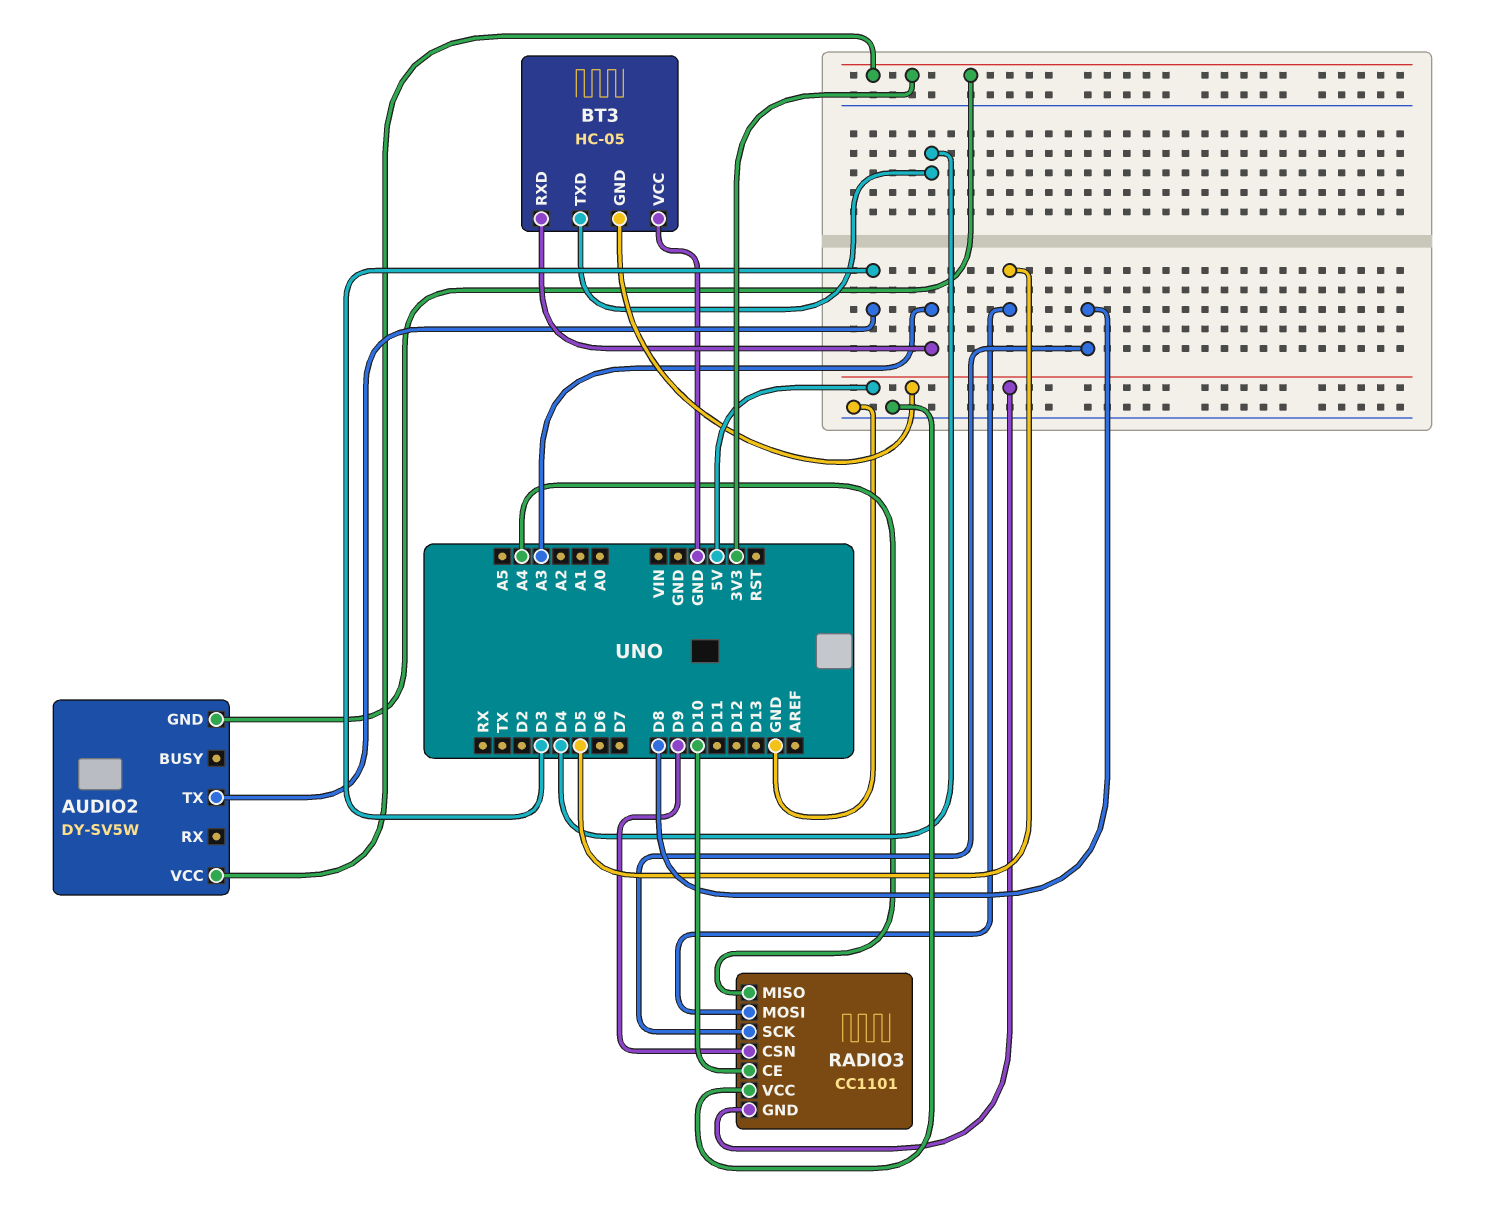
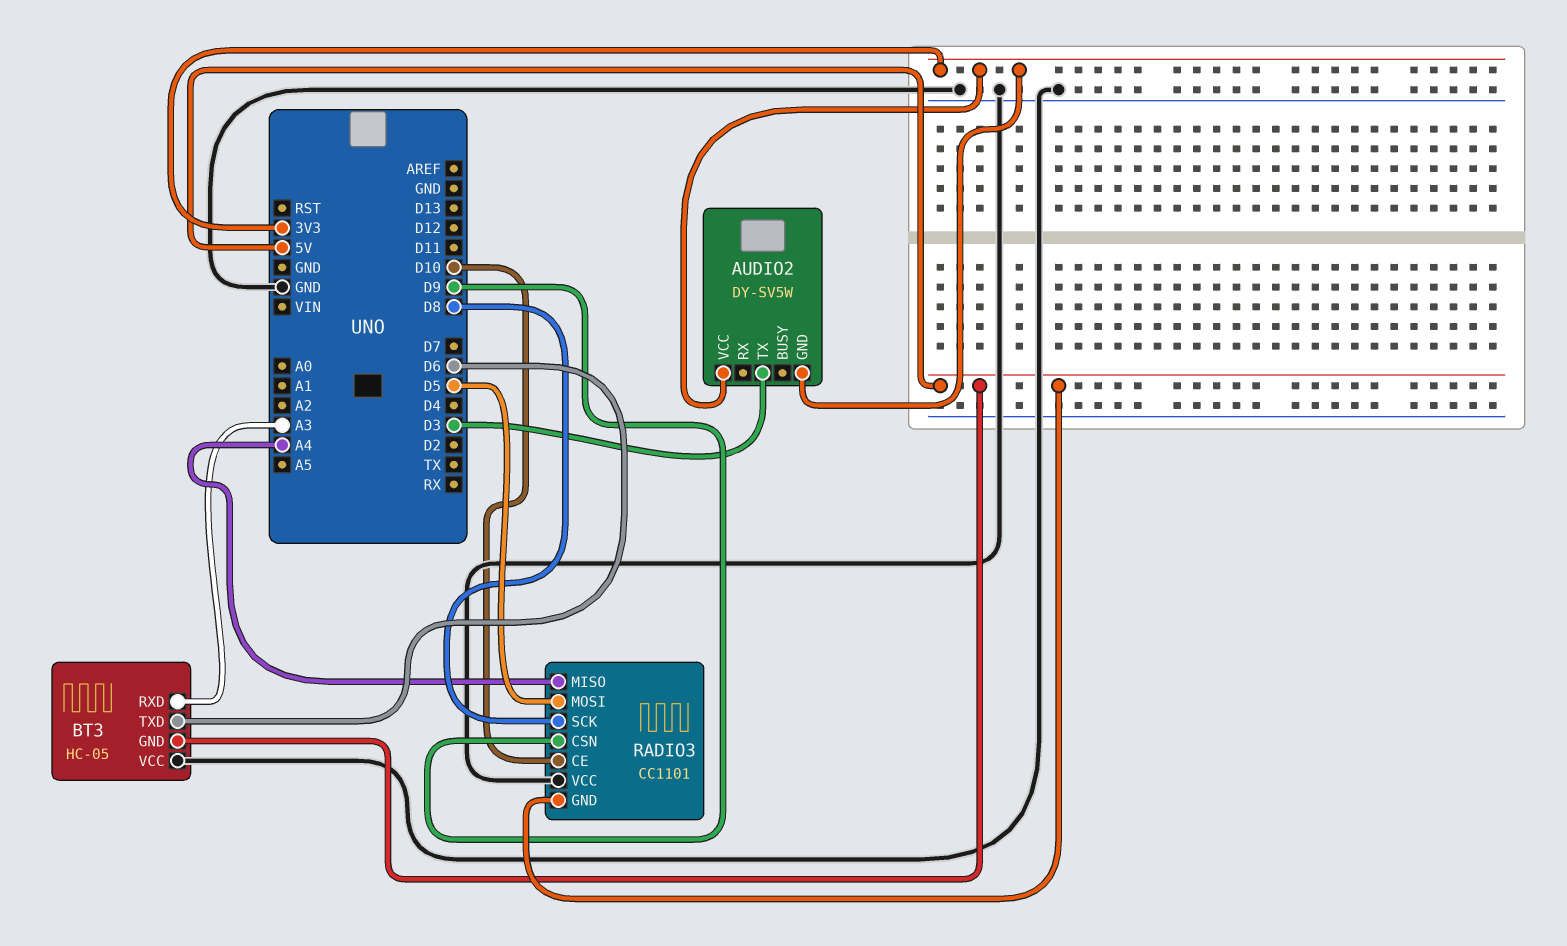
BT3 pin TXD: D4 -> D6

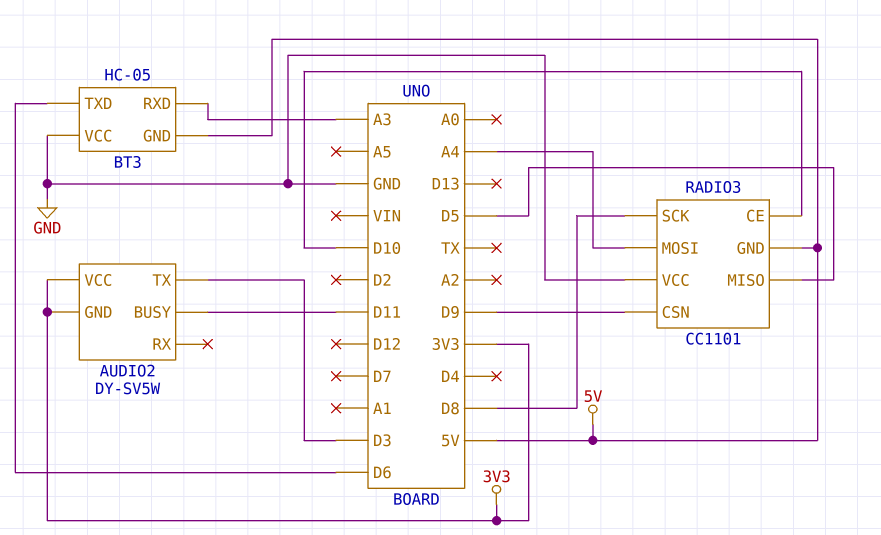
AUDIO2 pin BUSY: none -> D11
RADIO3 pin MISO: A4 -> D5
RADIO3 pin MOSI: D5 -> A4

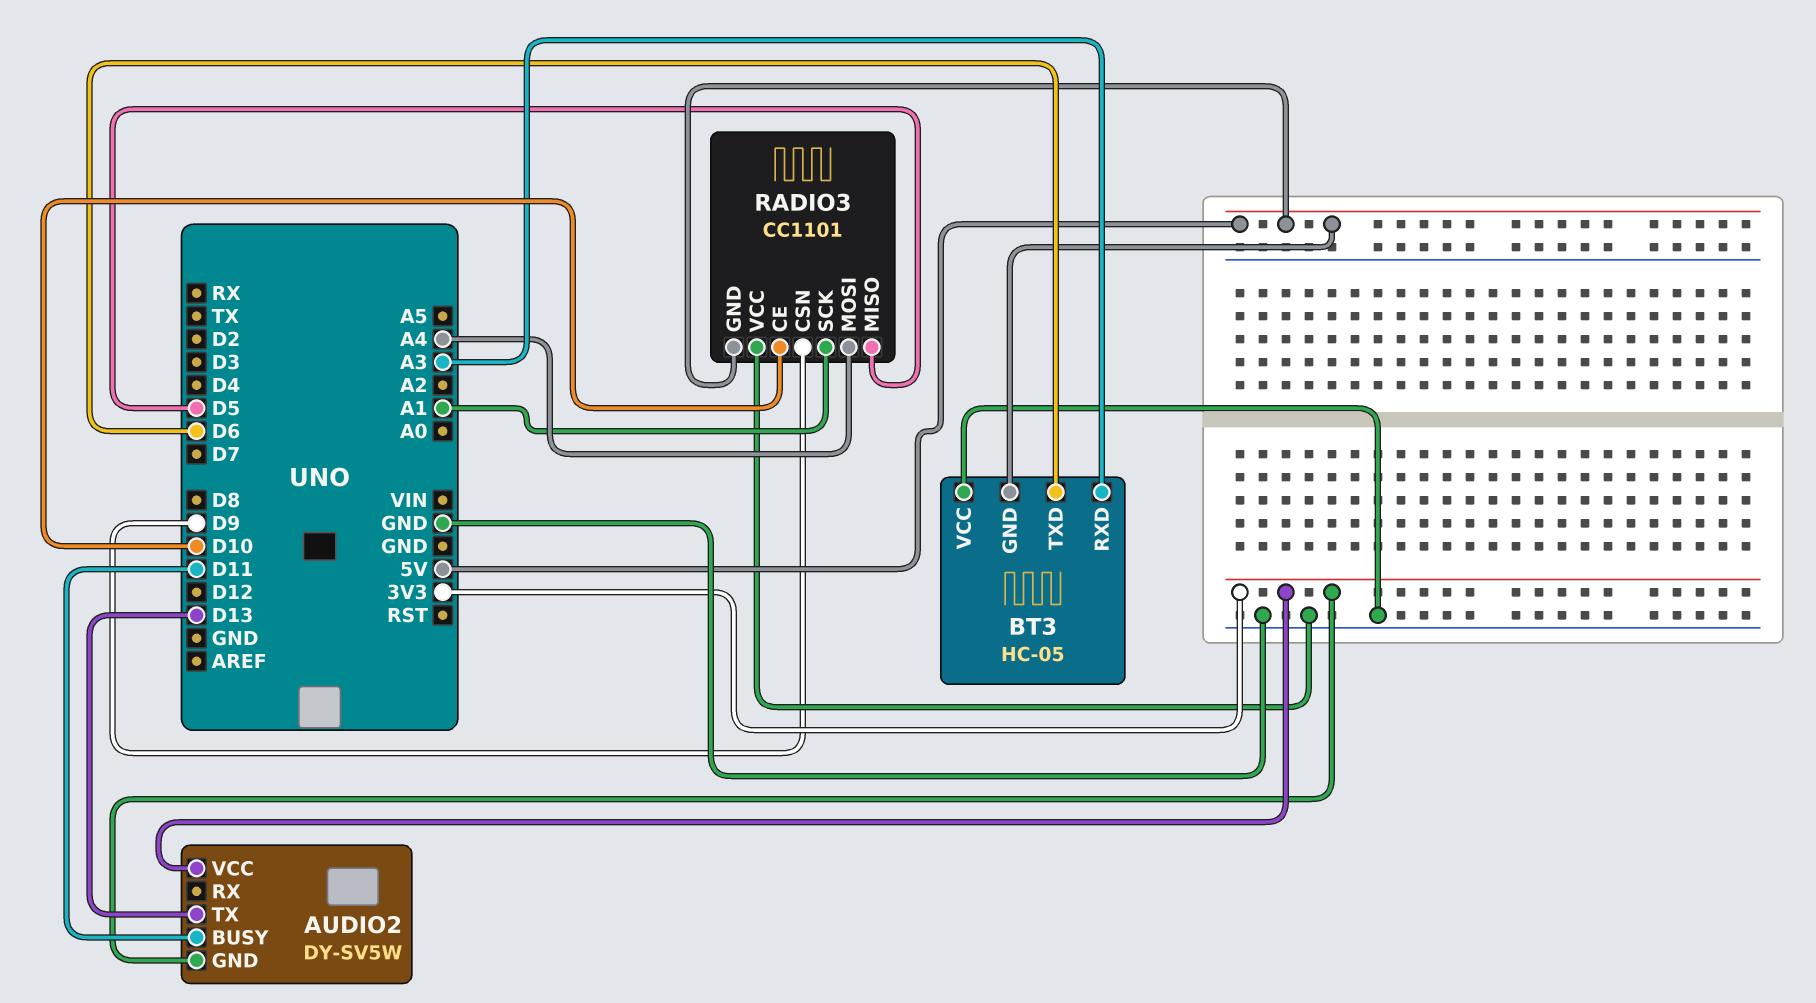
AUDIO2 pin TX: D3 -> D13
RADIO3 pin SCK: D8 -> A1

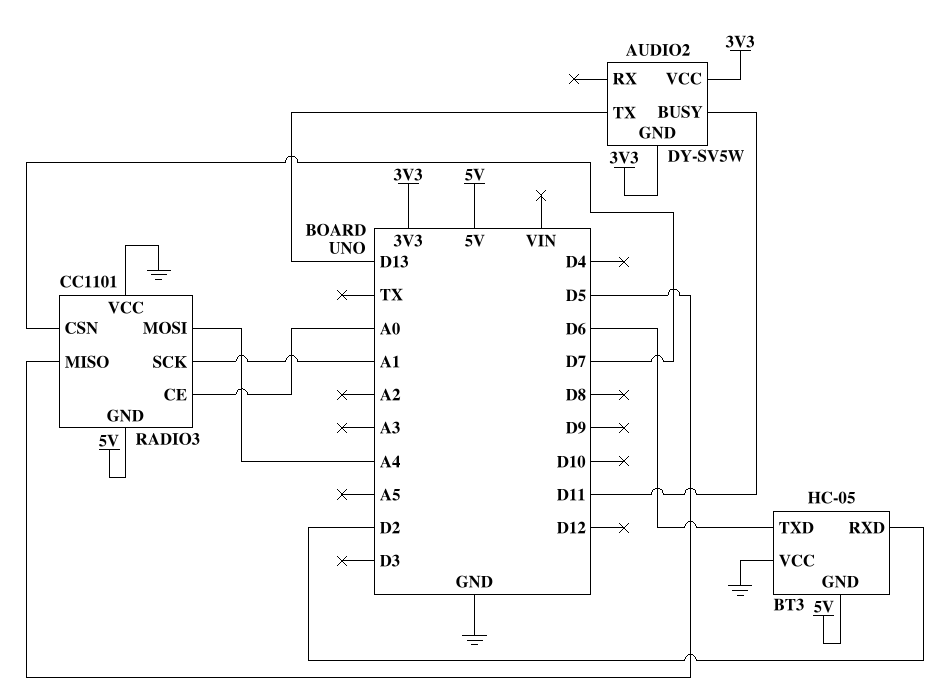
BT3 pin RXD: A3 -> D2
RADIO3 pin CE: D10 -> A0
RADIO3 pin CSN: D9 -> D7

